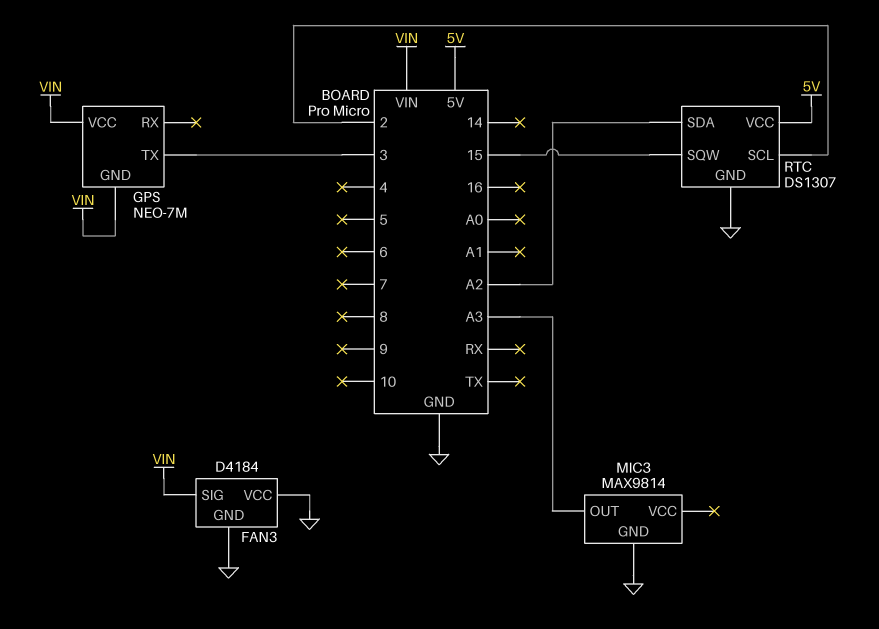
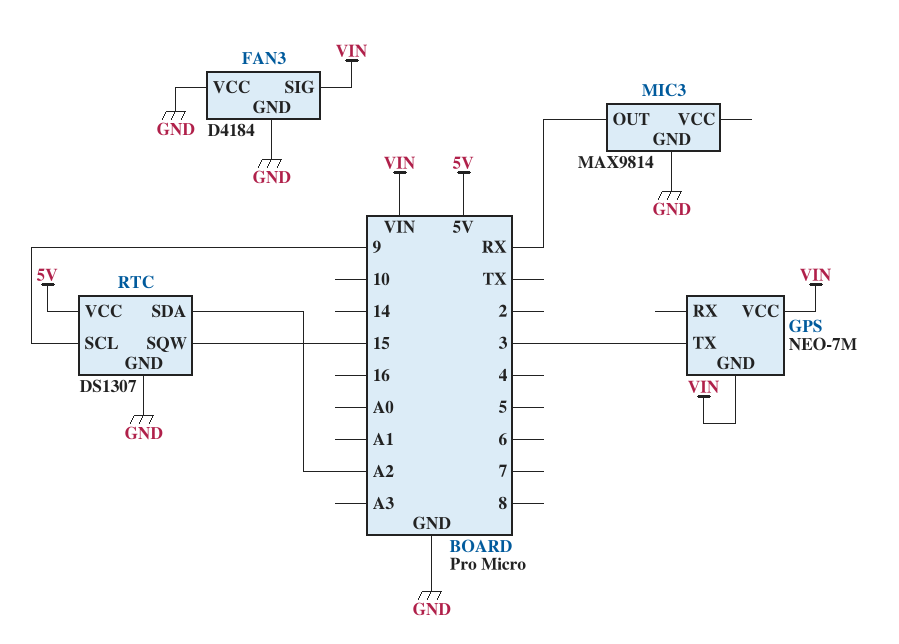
MIC3 pin OUT: A3 -> RX
RTC pin SCL: 2 -> 9

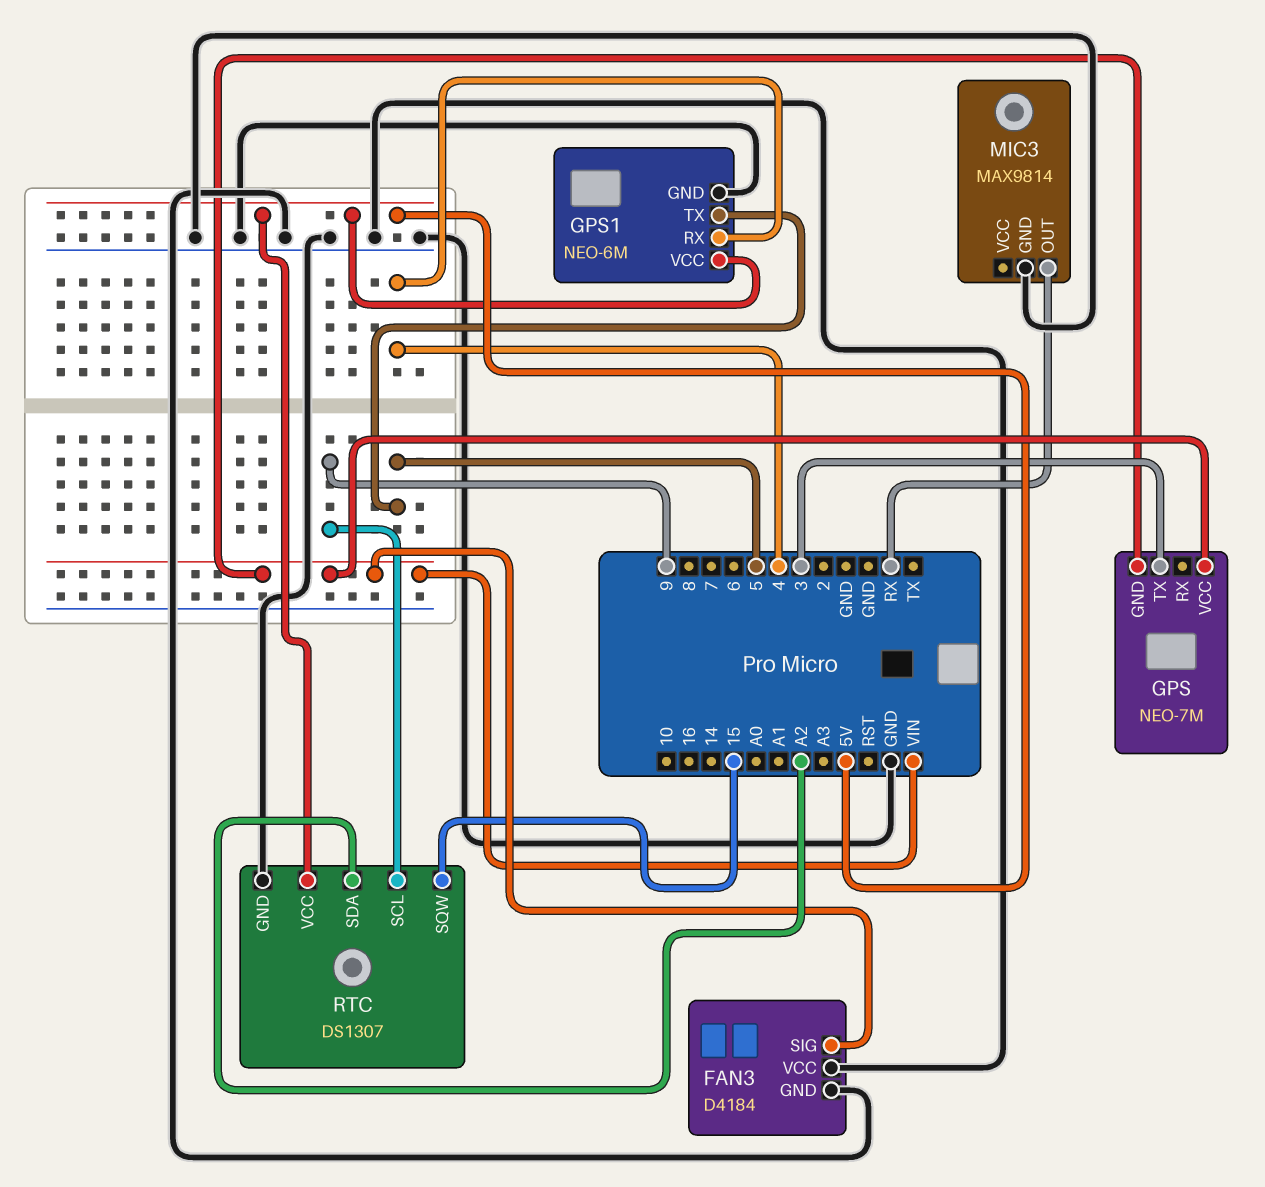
GPS1: none -> NEO-6M
GPS1 pin GND: none -> GND
GPS1 pin RX: none -> 4
GPS1 pin TX: none -> 5
GPS1 pin VCC: none -> 5V

